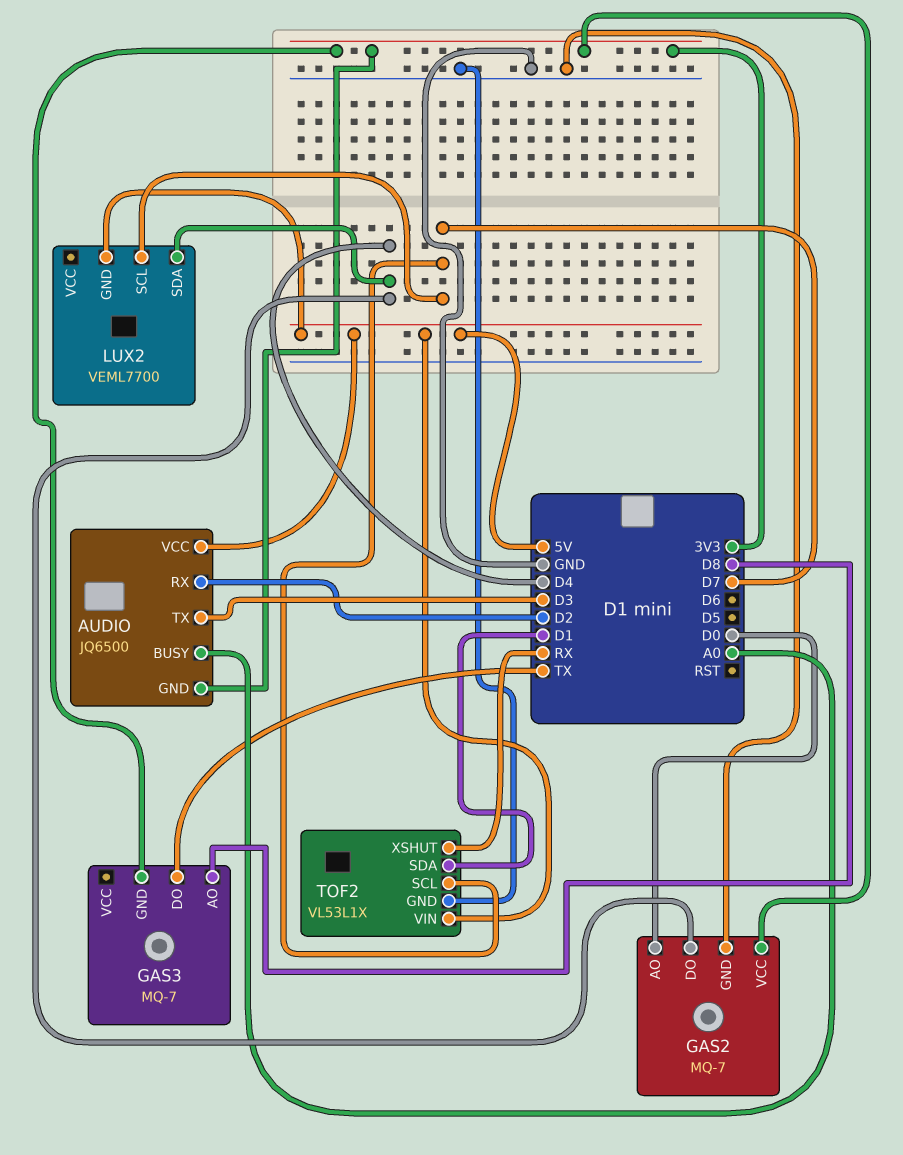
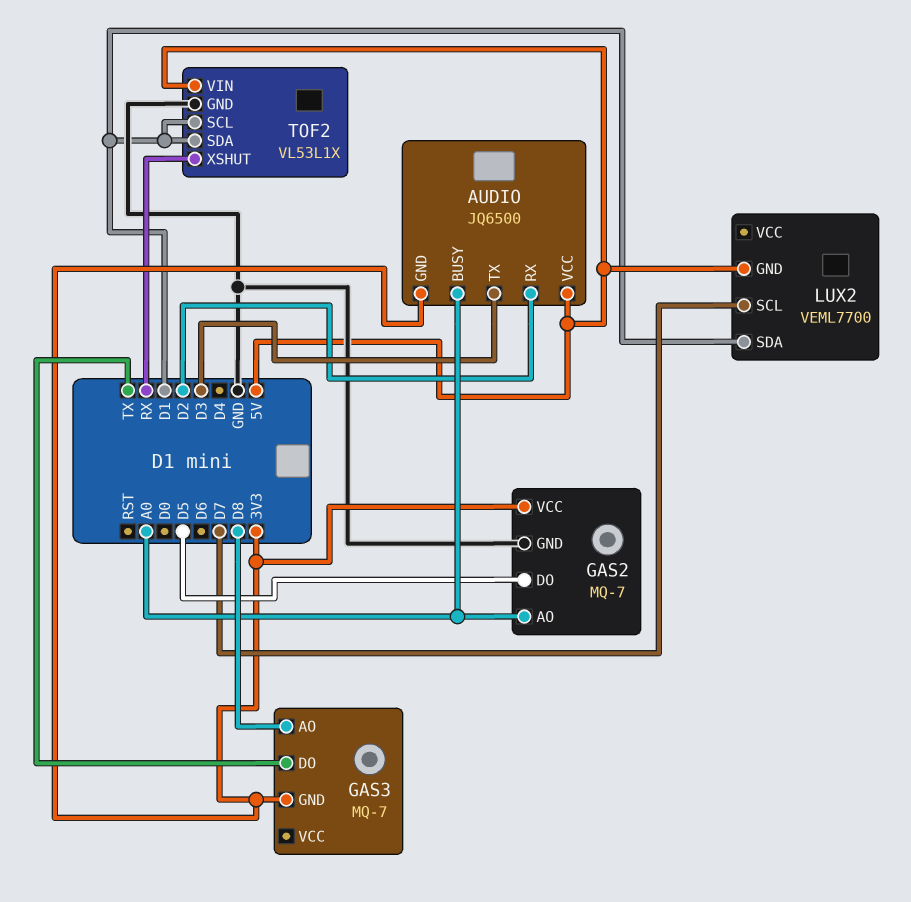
GAS2 pin AO: D0 -> A0
GAS2 pin DO: D4 -> D5
LUX2 pin SDA: D4 -> D1
TOF2 pin SCL: D7 -> D1

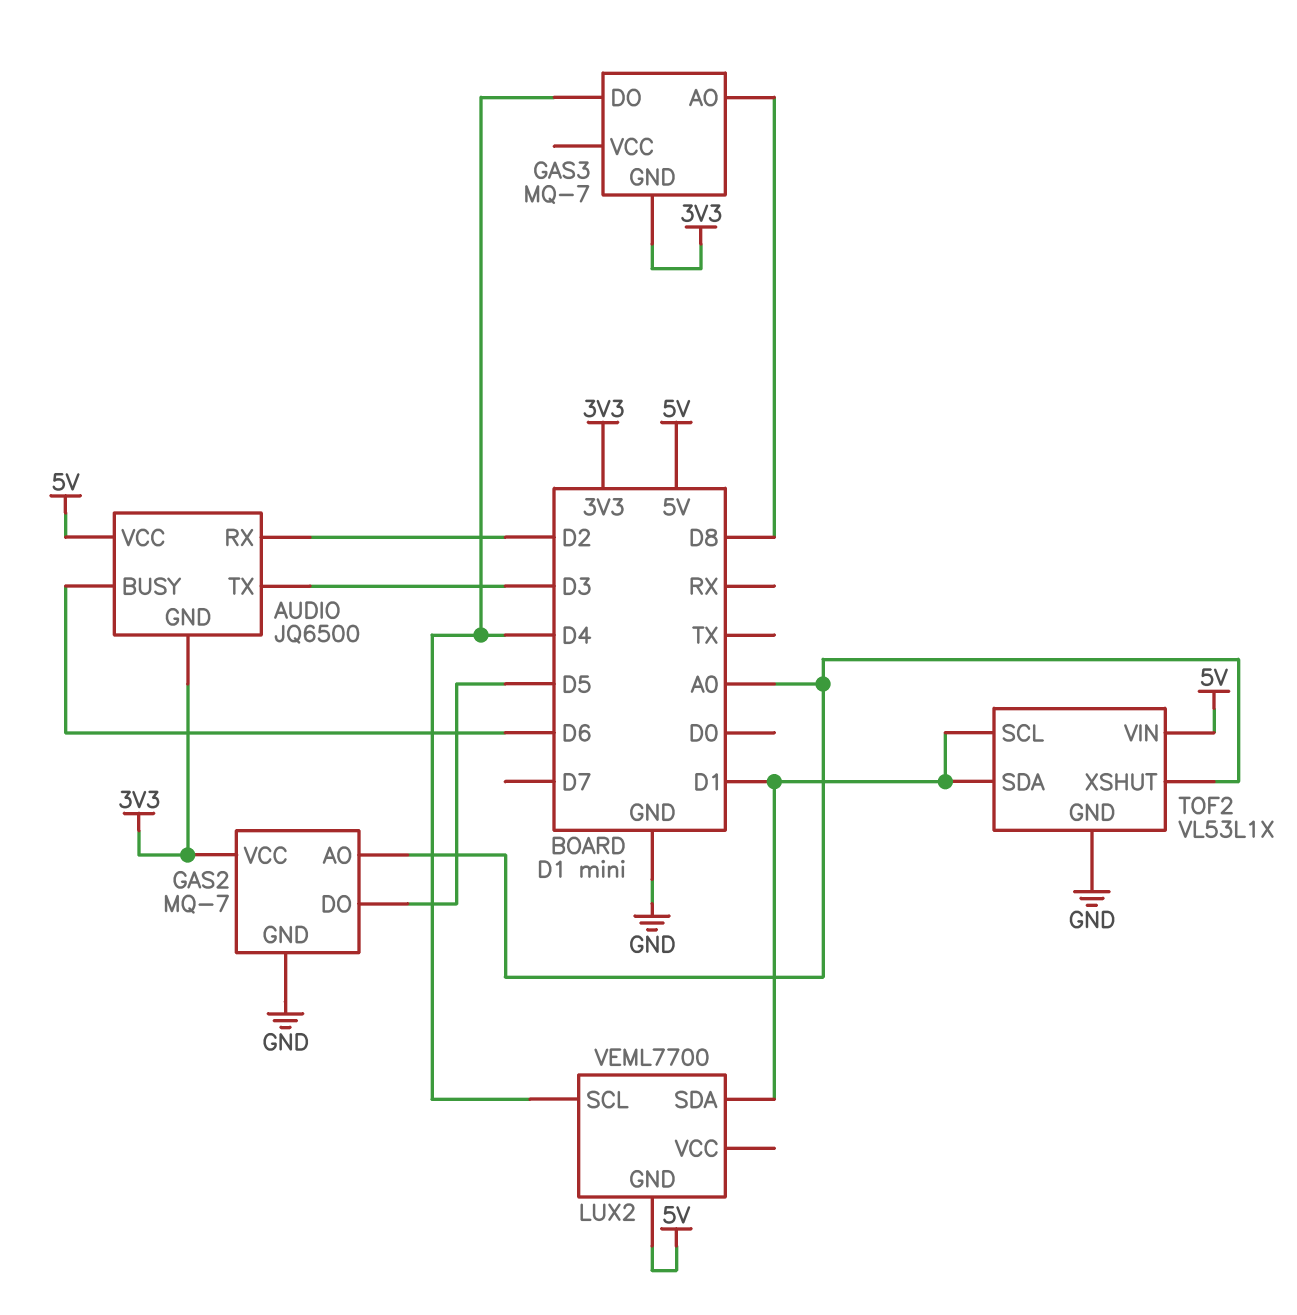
AUDIO pin BUSY: A0 -> D6
GAS3 pin DO: TX -> D4
LUX2 pin SCL: D7 -> D4
TOF2 pin XSHUT: RX -> A0

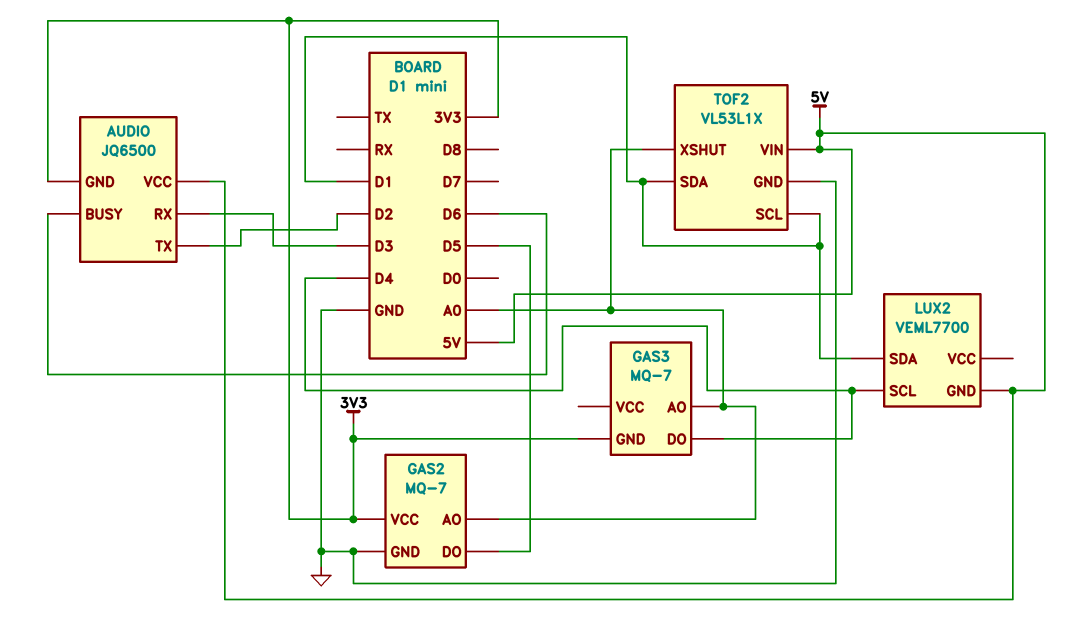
AUDIO pin RX: D2 -> D3
AUDIO pin TX: D3 -> D2
GAS3 pin AO: D8 -> A0

